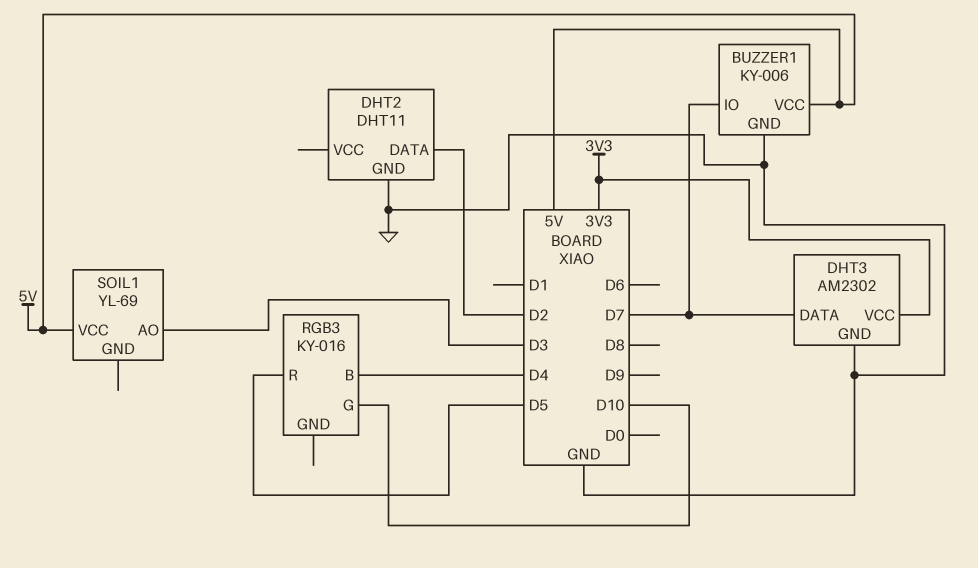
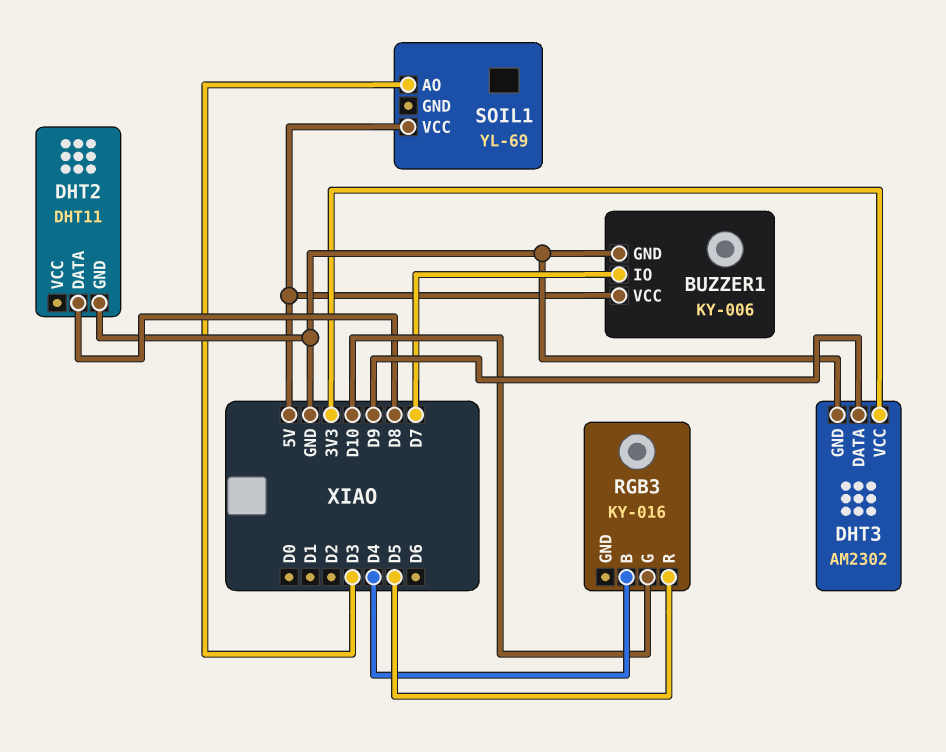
DHT2 pin DATA: D2 -> D8
DHT3 pin DATA: D7 -> D9

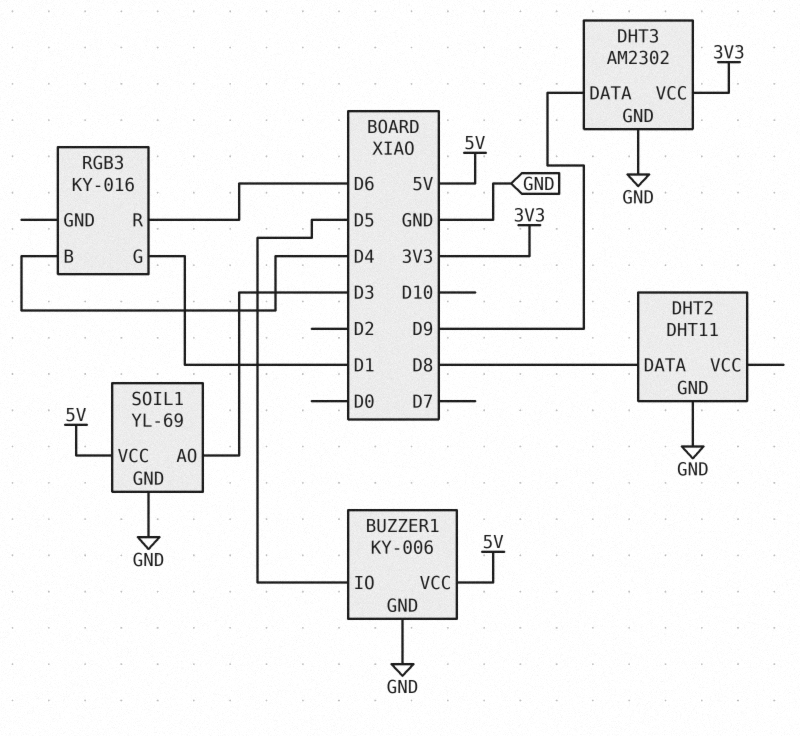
BUZZER1 pin IO: D7 -> D5
RGB3 pin G: D10 -> D1
RGB3 pin R: D5 -> D6
SOIL1 pin GND: none -> GND

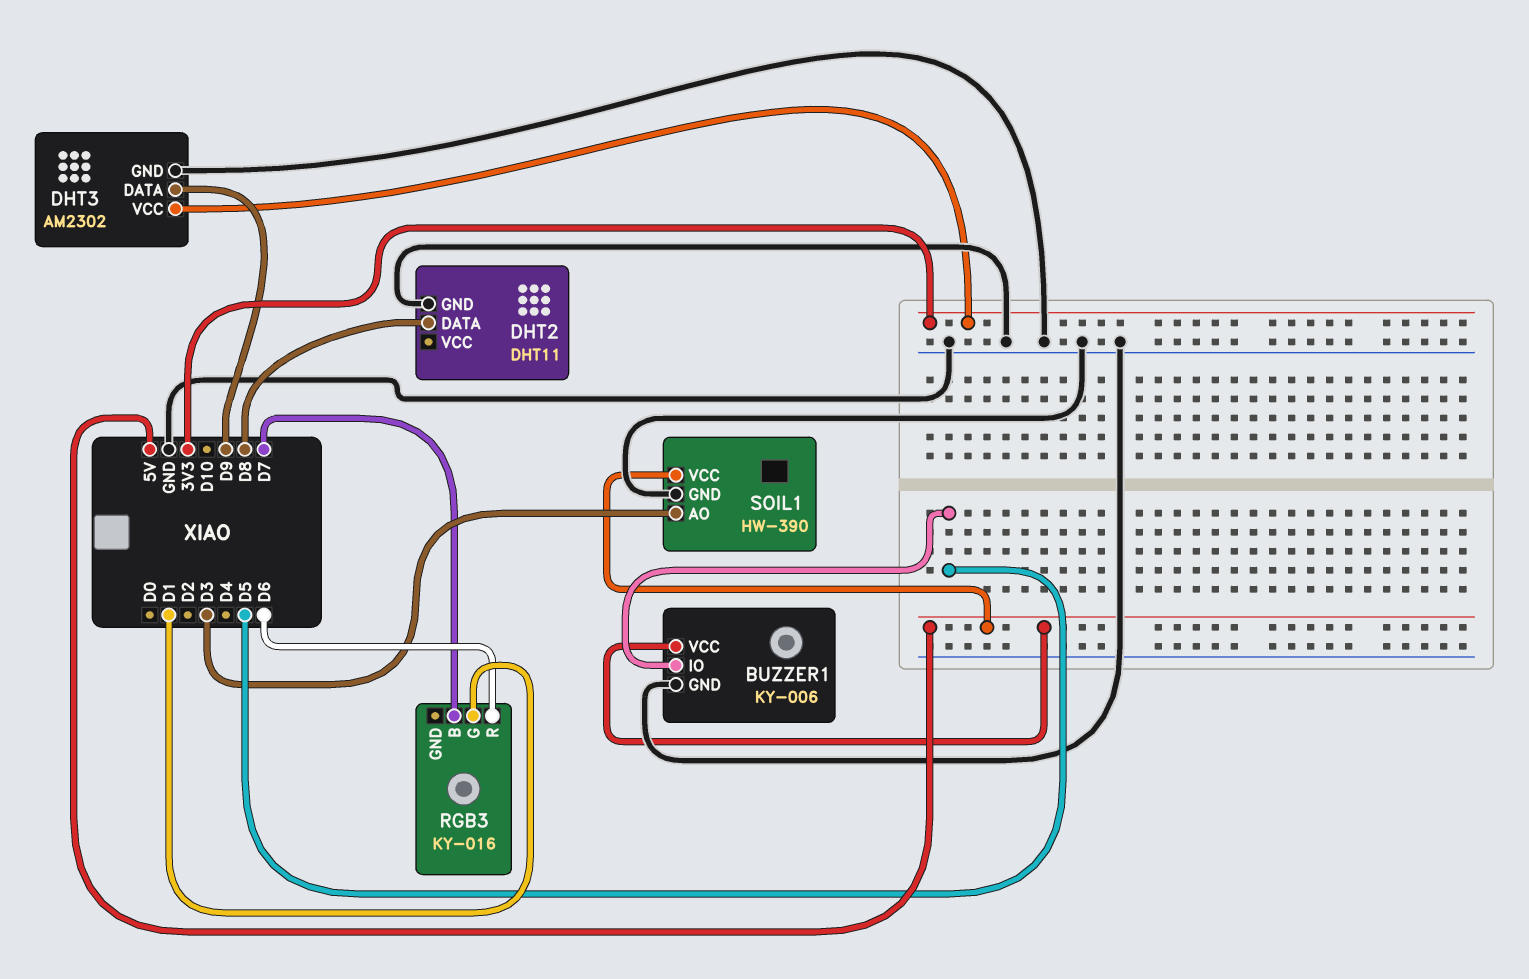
RGB3 pin B: D4 -> D7
SOIL1: YL-69 -> HW-390

